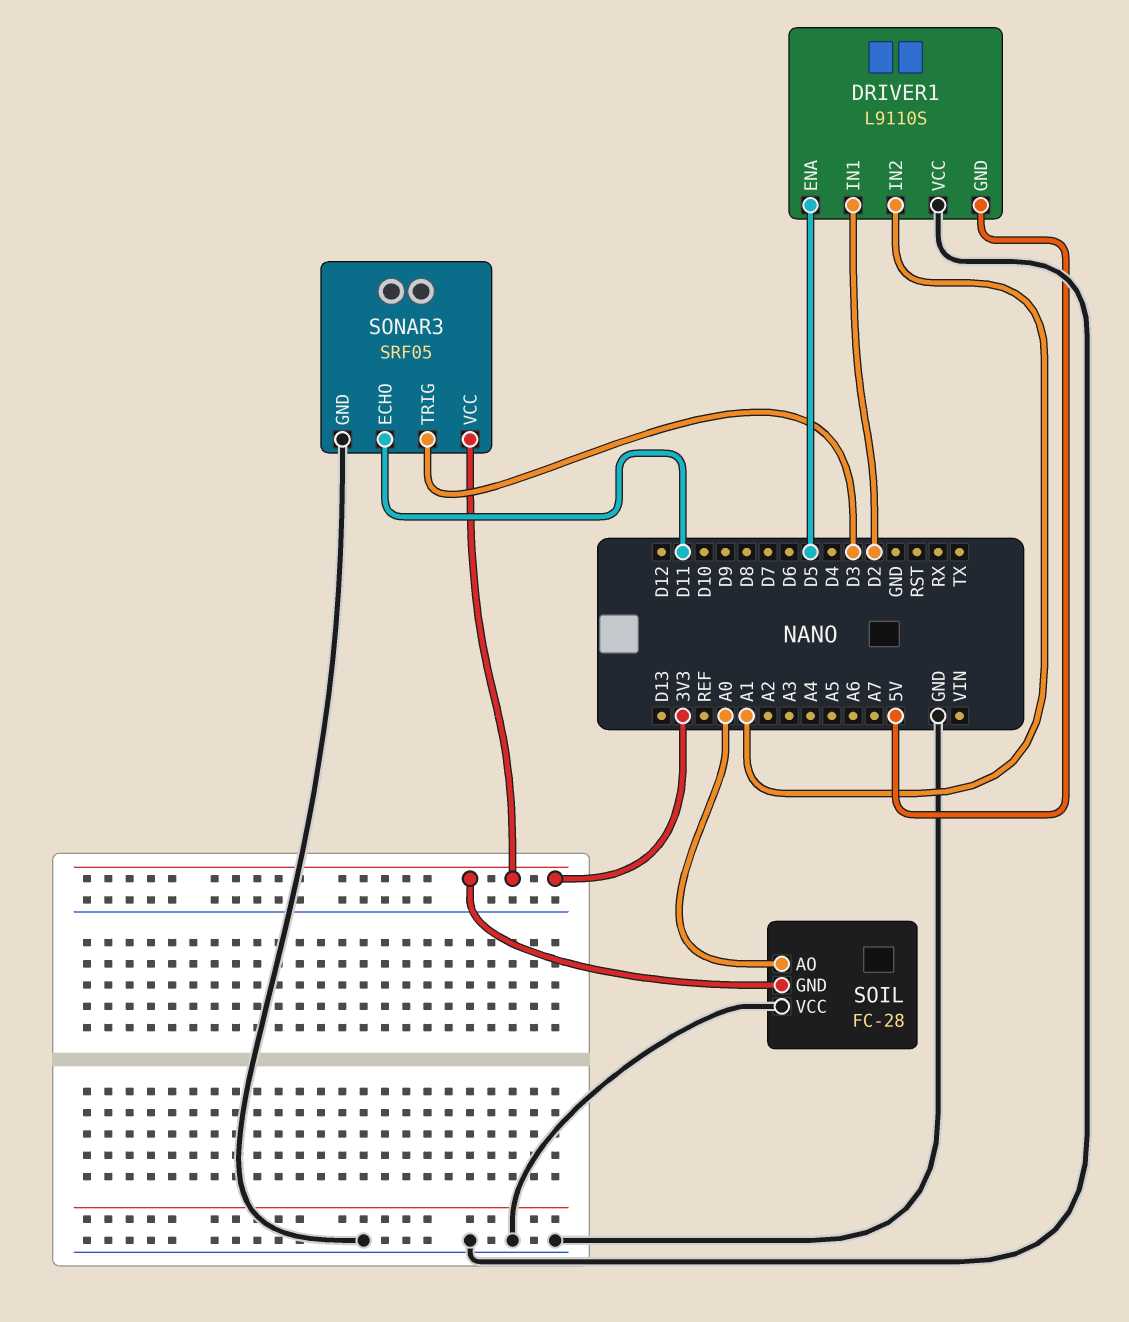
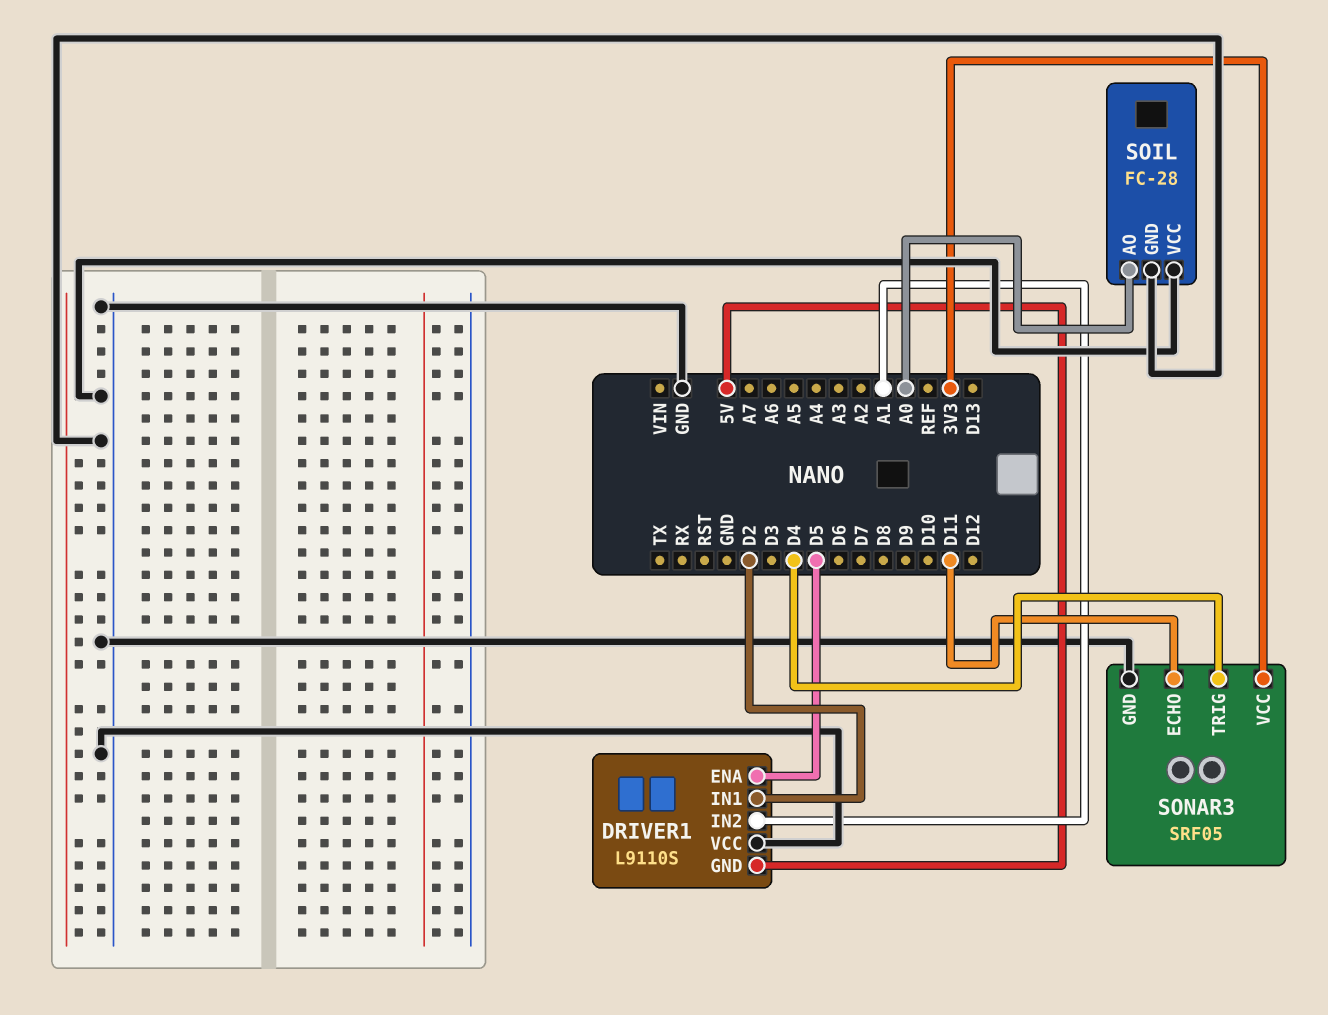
SOIL pin GND: 3V3 -> GND
SONAR3 pin TRIG: D3 -> D4

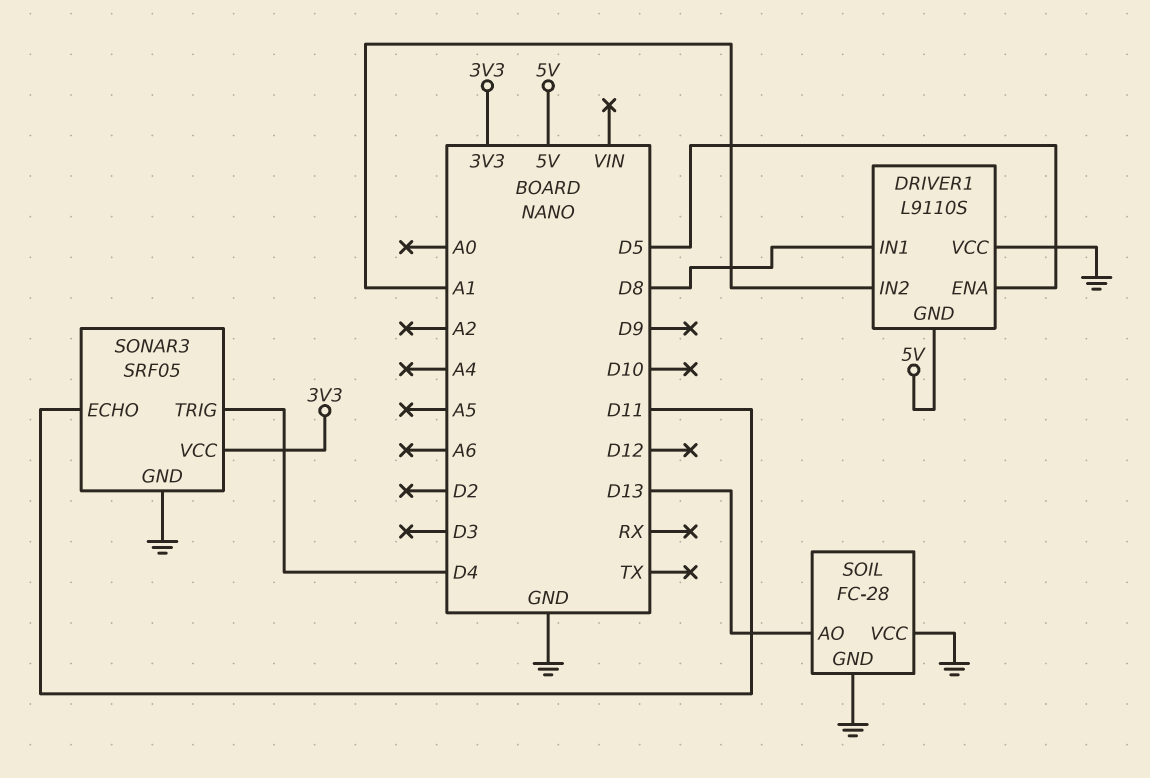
DRIVER1 pin IN1: D2 -> D8
SOIL pin AO: A0 -> D13

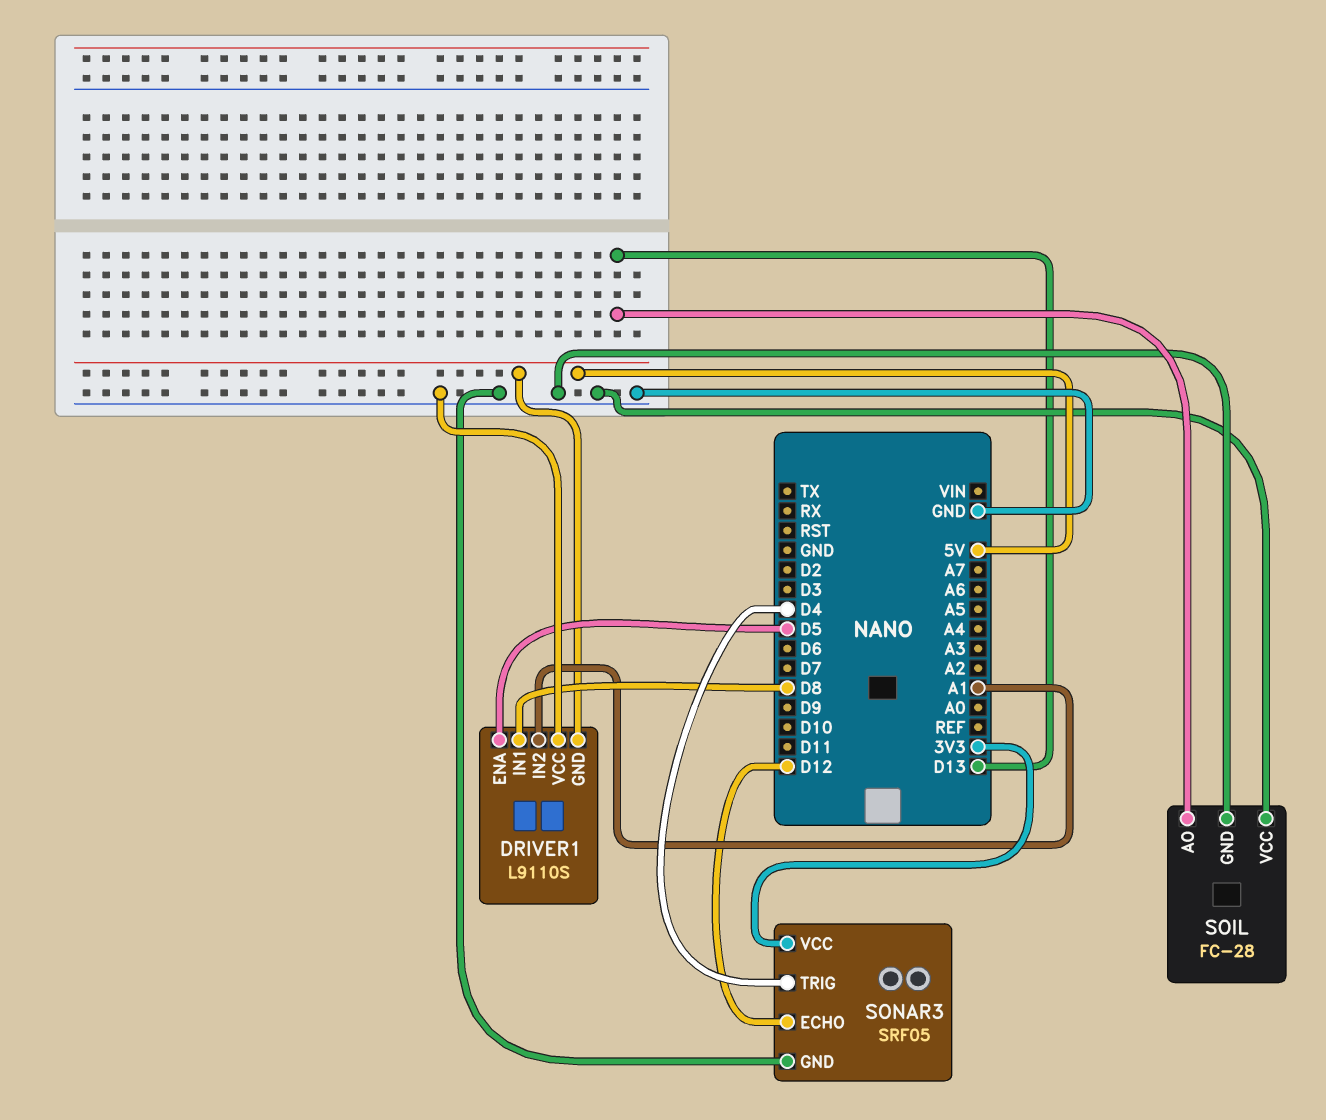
SONAR3 pin ECHO: D11 -> D12

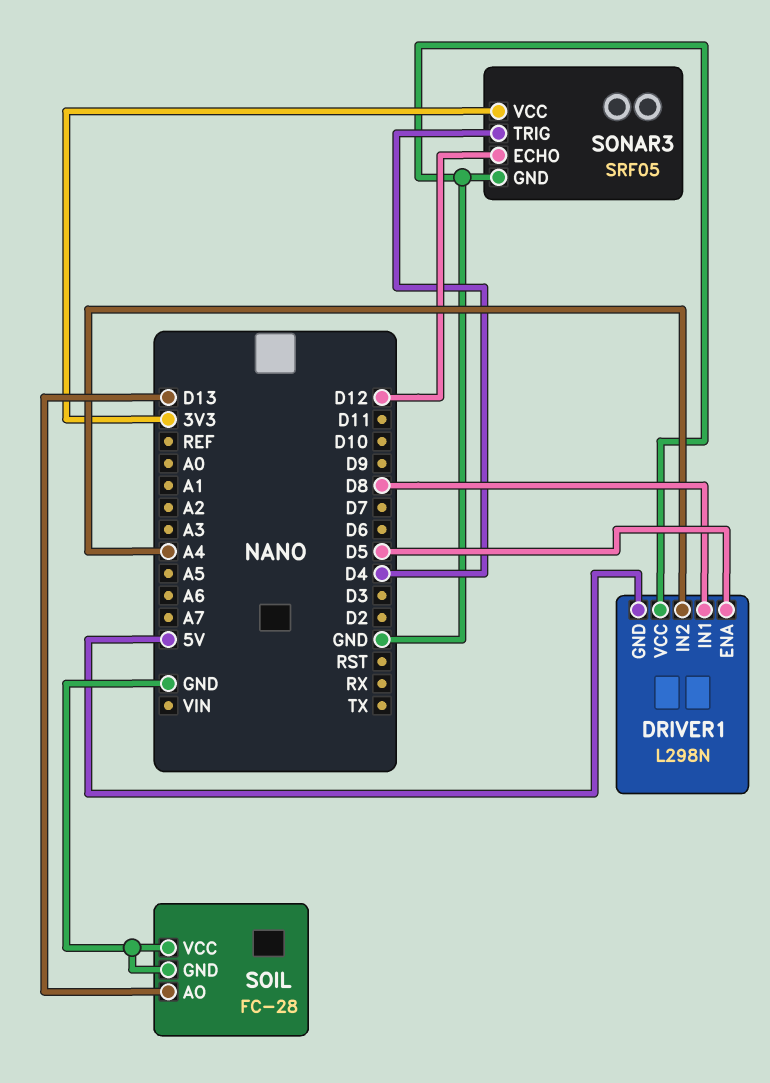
DRIVER1: L9110S -> L298N
DRIVER1 pin IN2: A1 -> A4

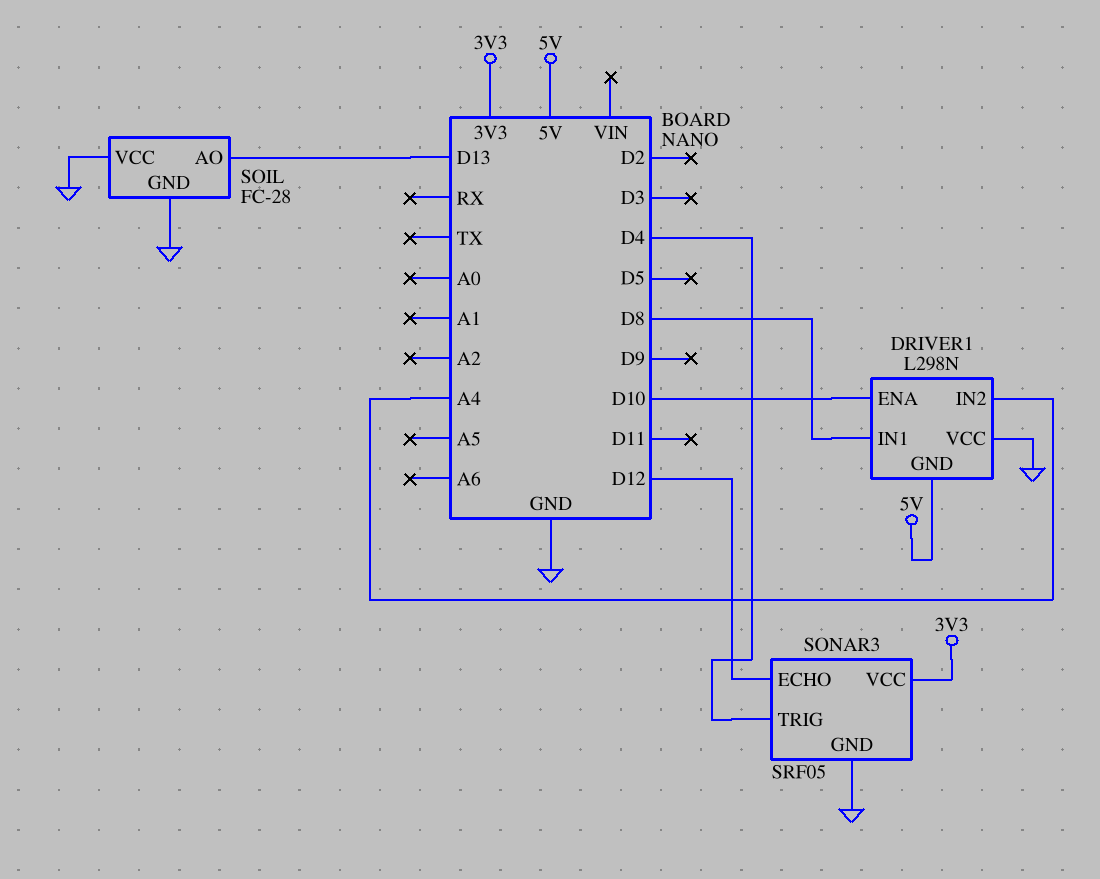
DRIVER1 pin ENA: D5 -> D10

